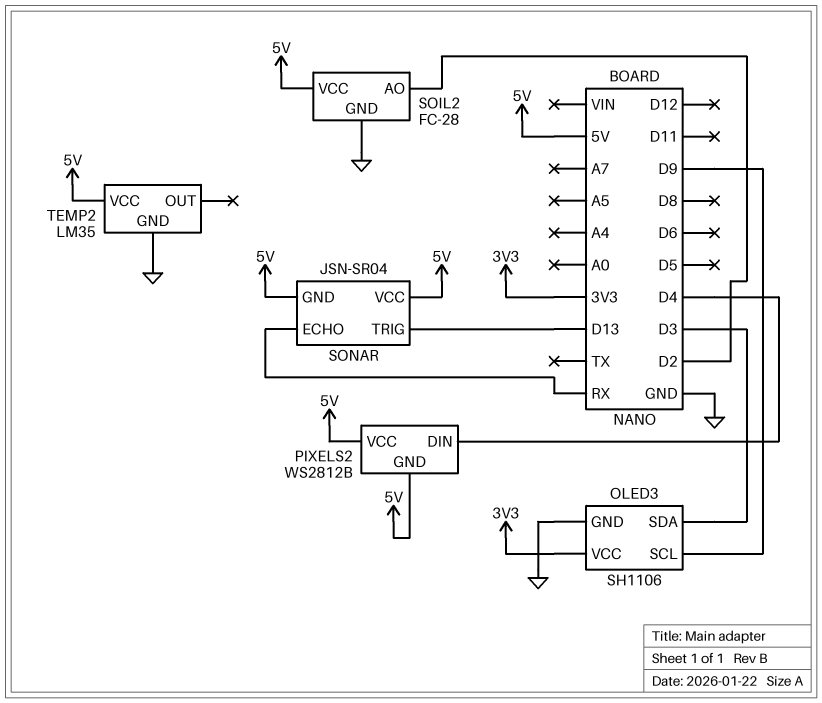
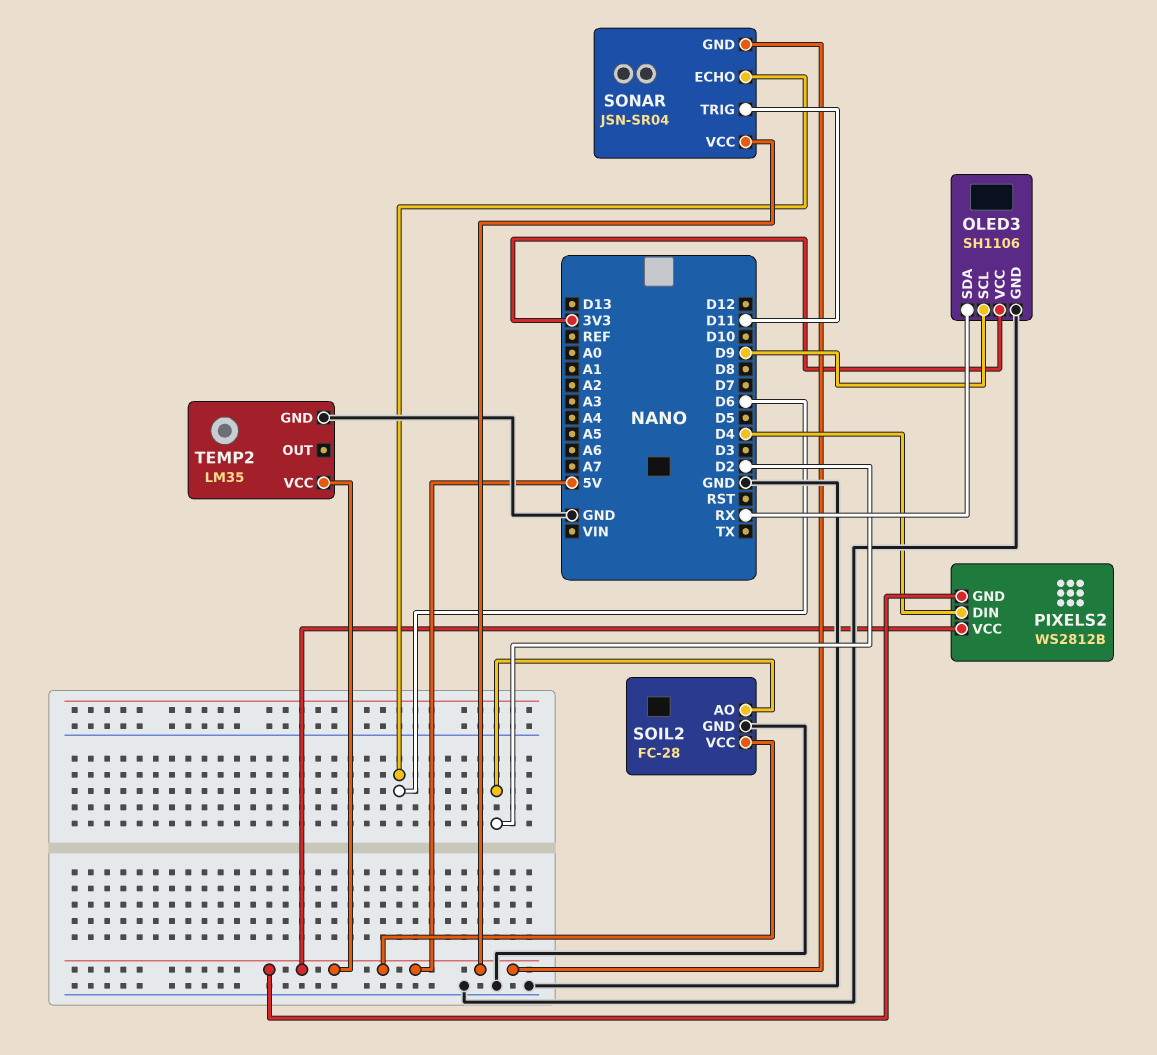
OLED3 pin SDA: D3 -> RX
SONAR pin ECHO: RX -> D6
SONAR pin TRIG: D13 -> D11

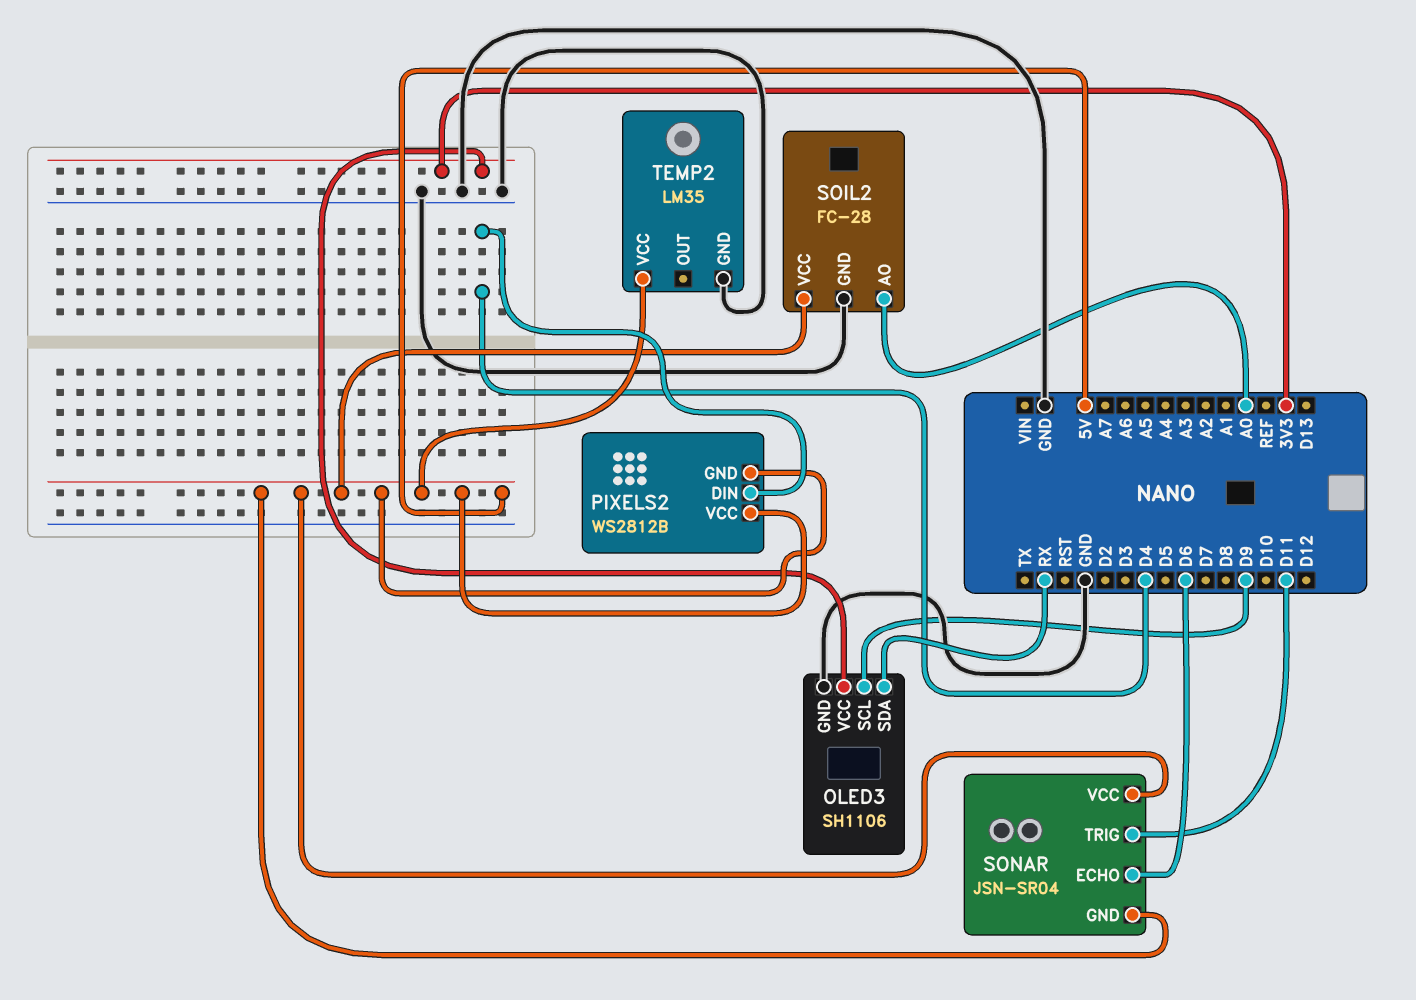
SOIL2 pin AO: D2 -> A0

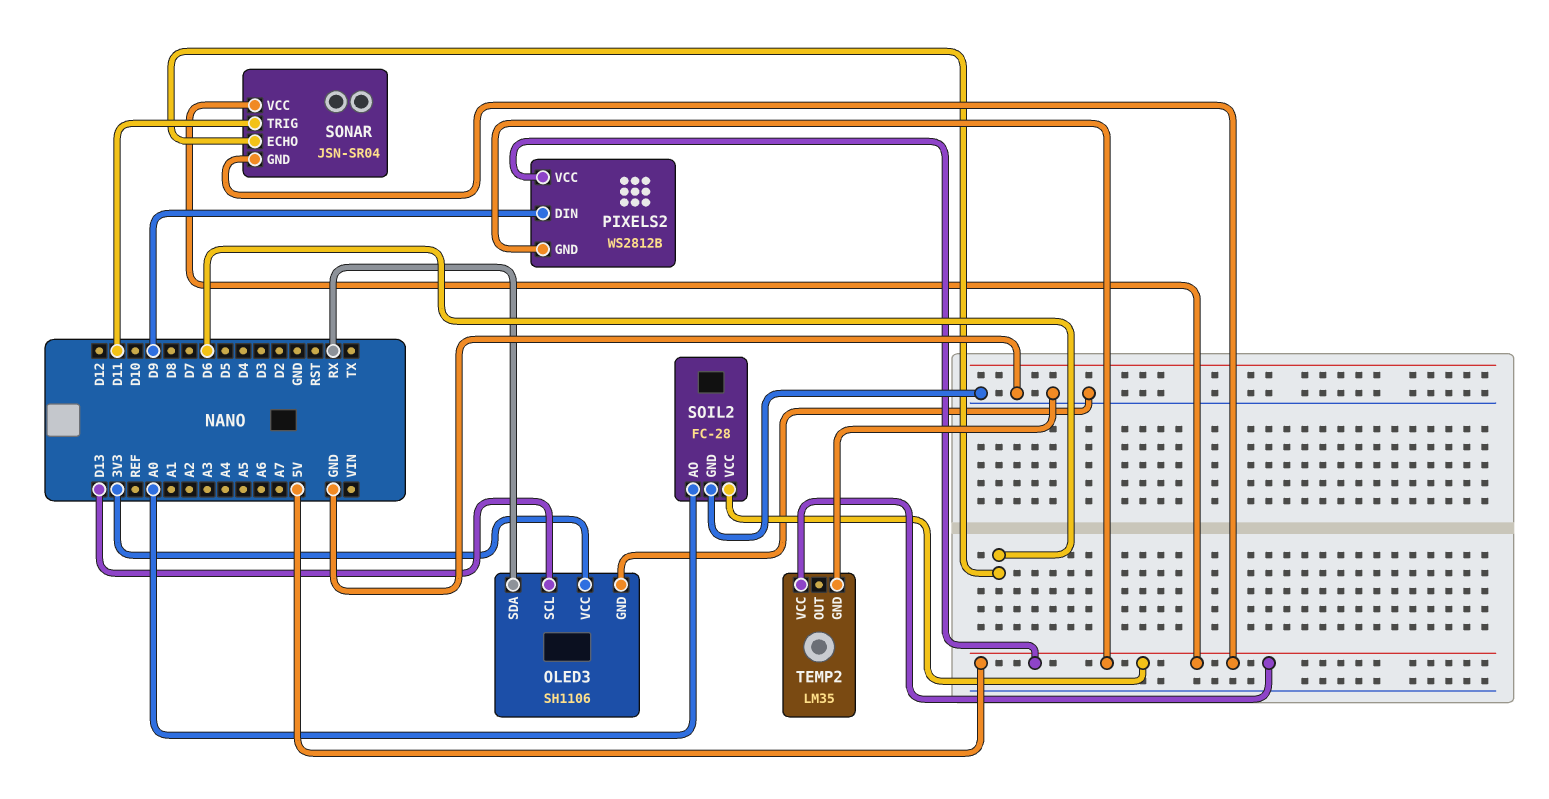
OLED3 pin SCL: D9 -> D13
PIXELS2 pin DIN: D4 -> D9

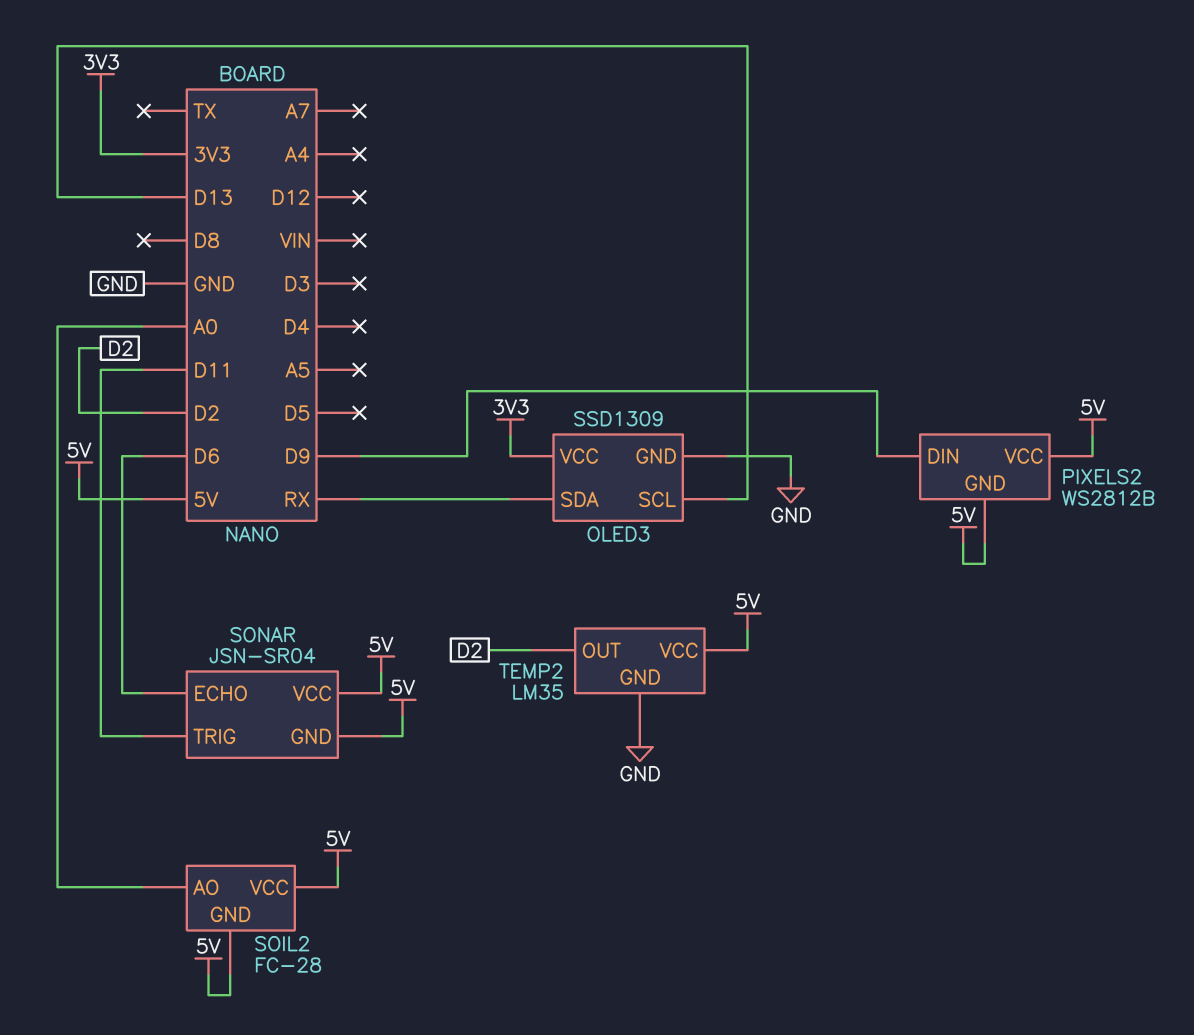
OLED3: SH1106 -> SSD1309
SOIL2 pin GND: GND -> 5V
TEMP2 pin OUT: none -> D2

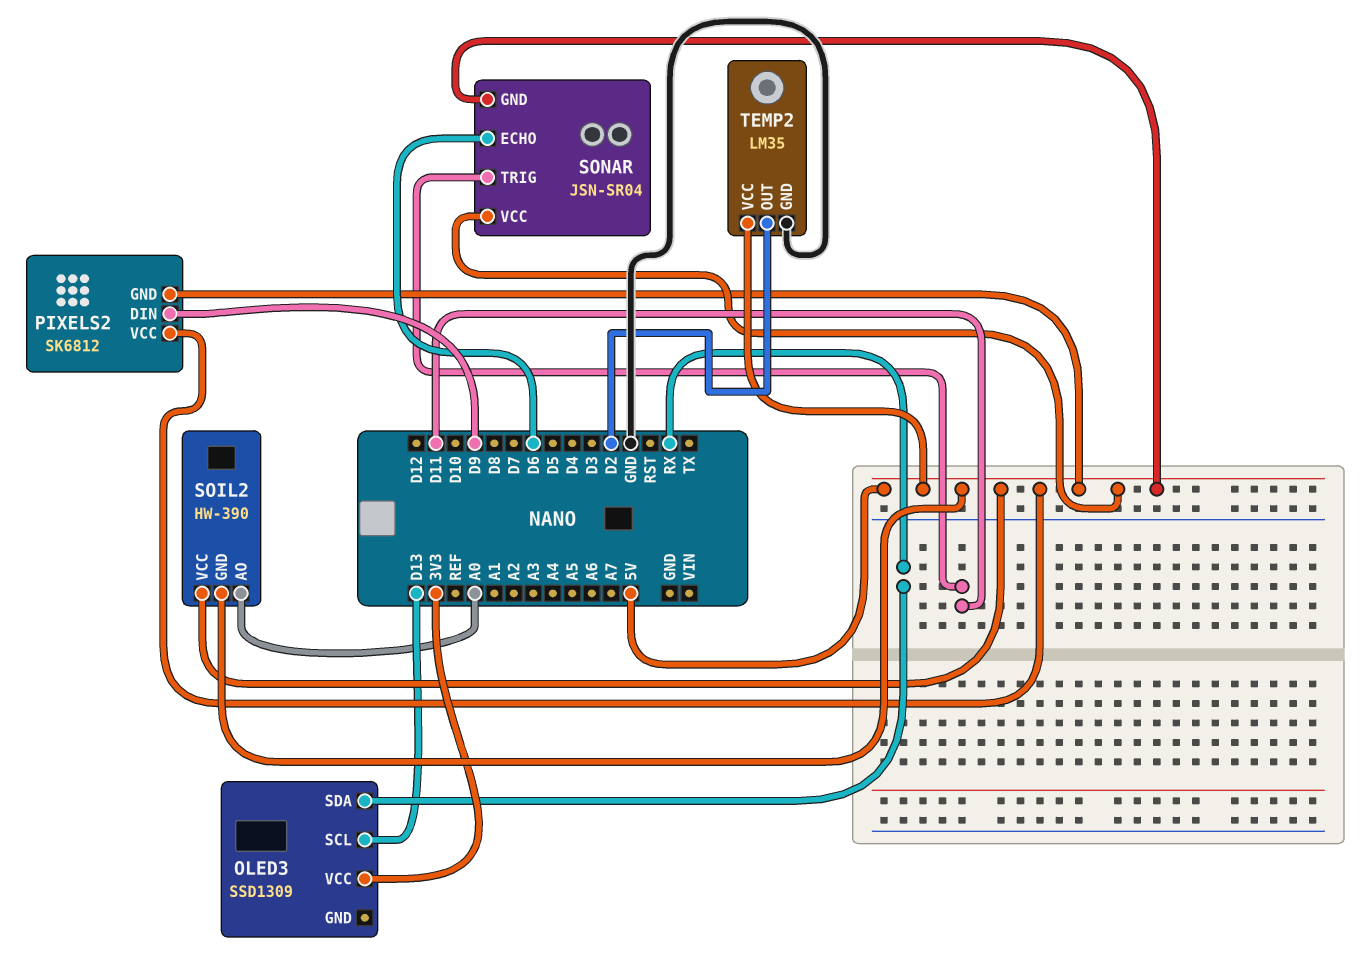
OLED3 pin GND: GND -> none
PIXELS2: WS2812B -> SK6812
SOIL2: FC-28 -> HW-390

